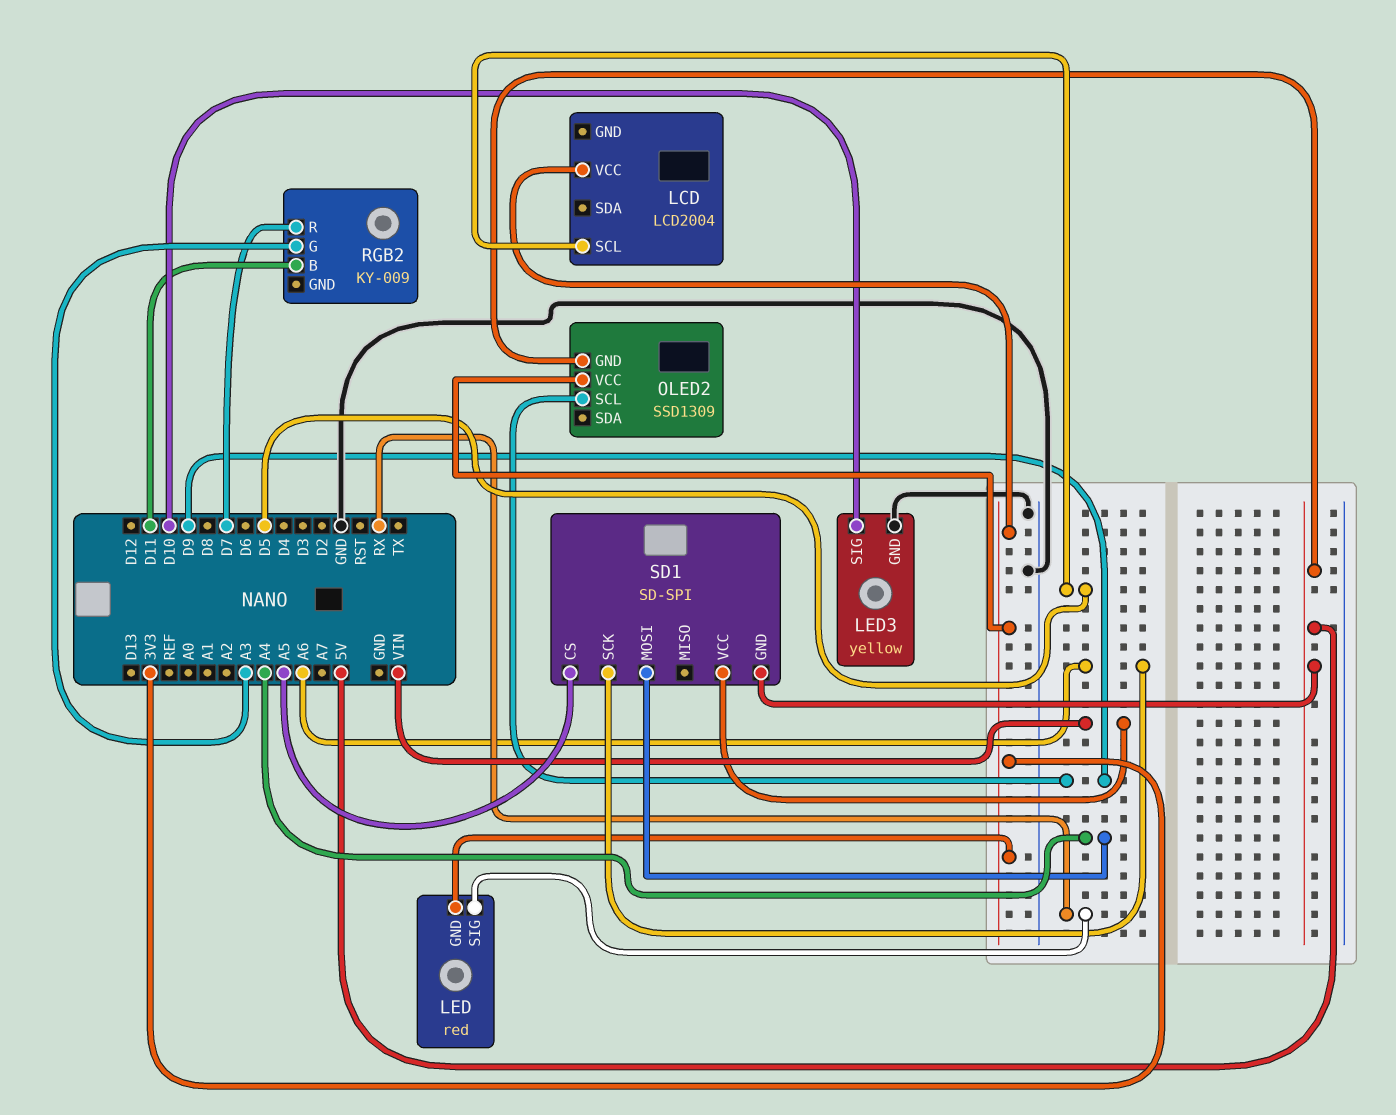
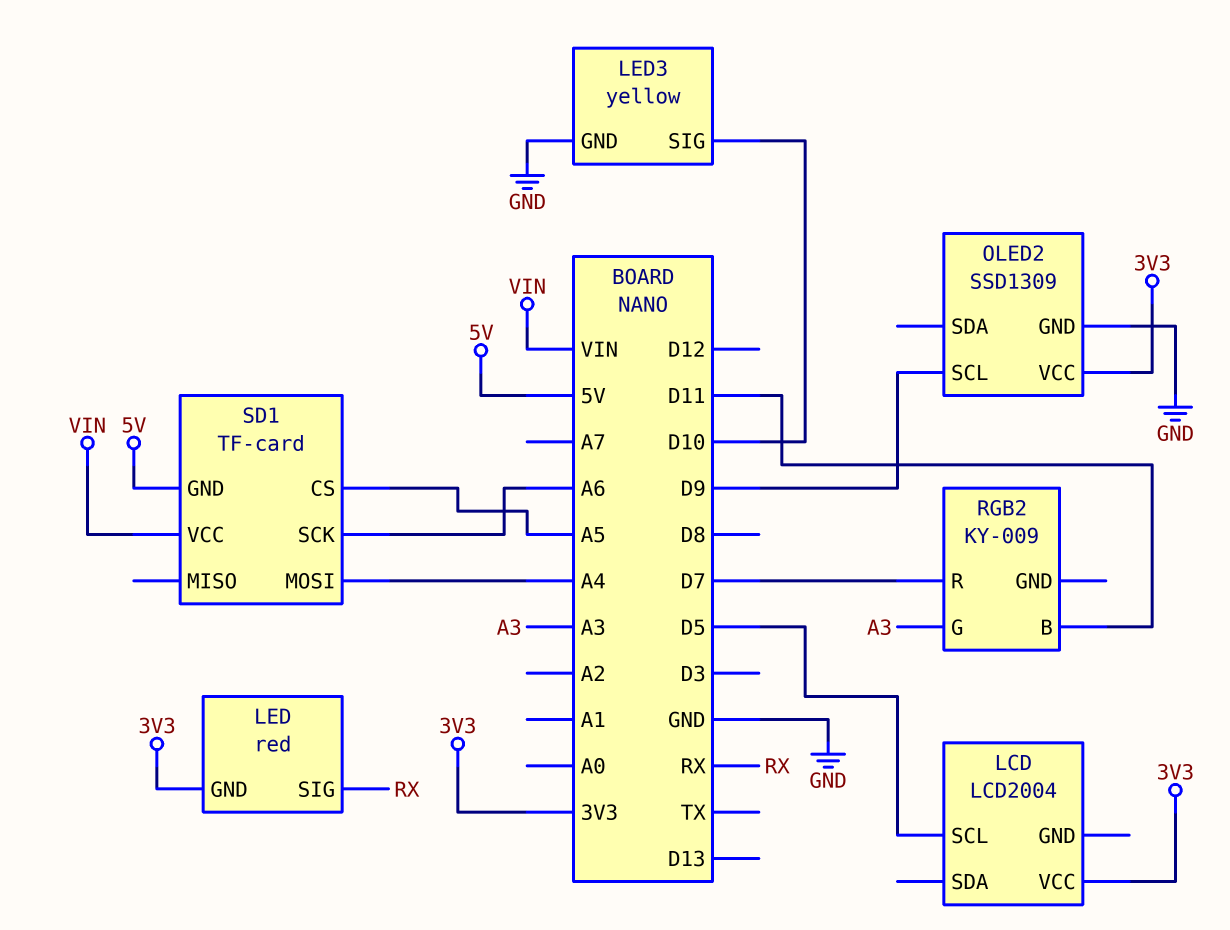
OLED2 pin GND: 5V -> GND
SD1: SD-SPI -> TF-card

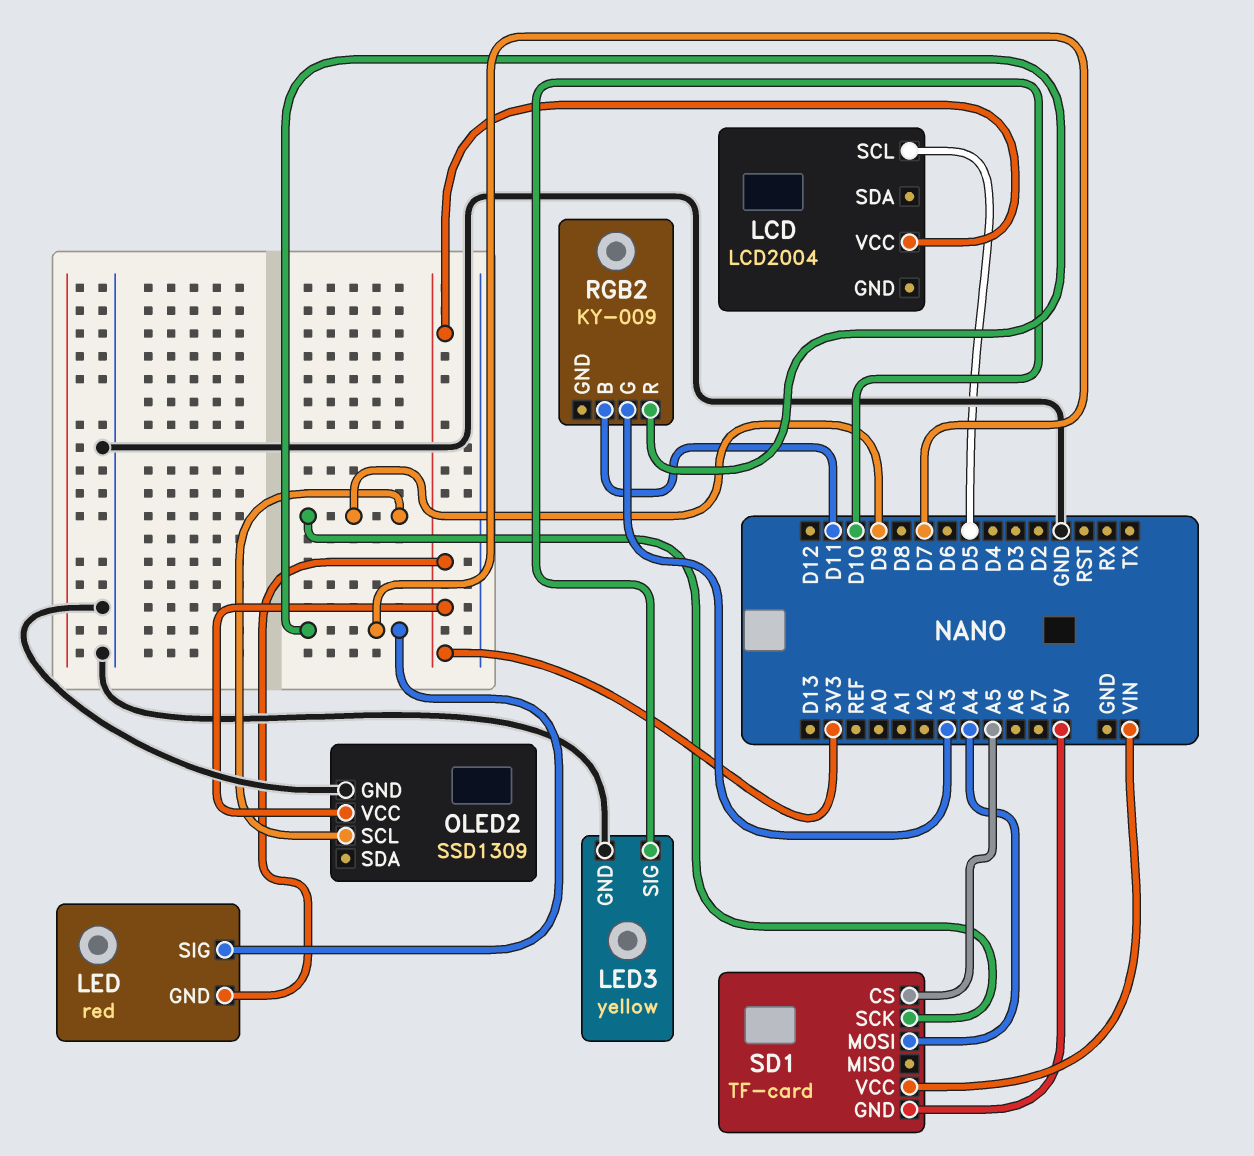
LED pin SIG: RX -> D7
SD1 pin SCK: A6 -> D9

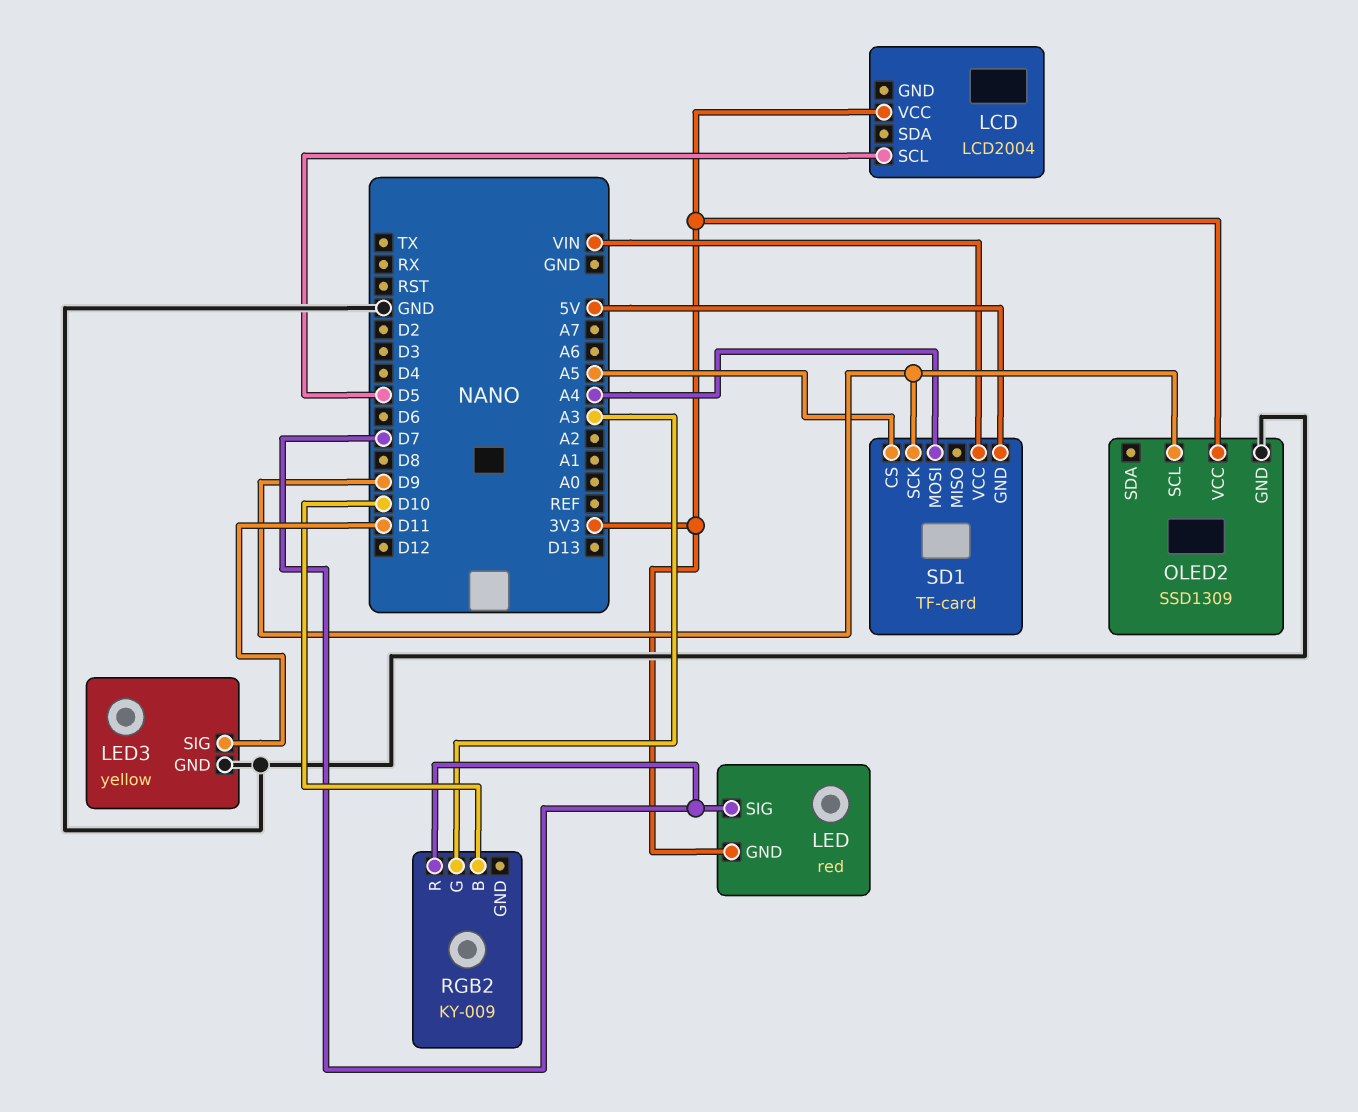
LED3 pin SIG: D10 -> D11
RGB2 pin B: D11 -> D10

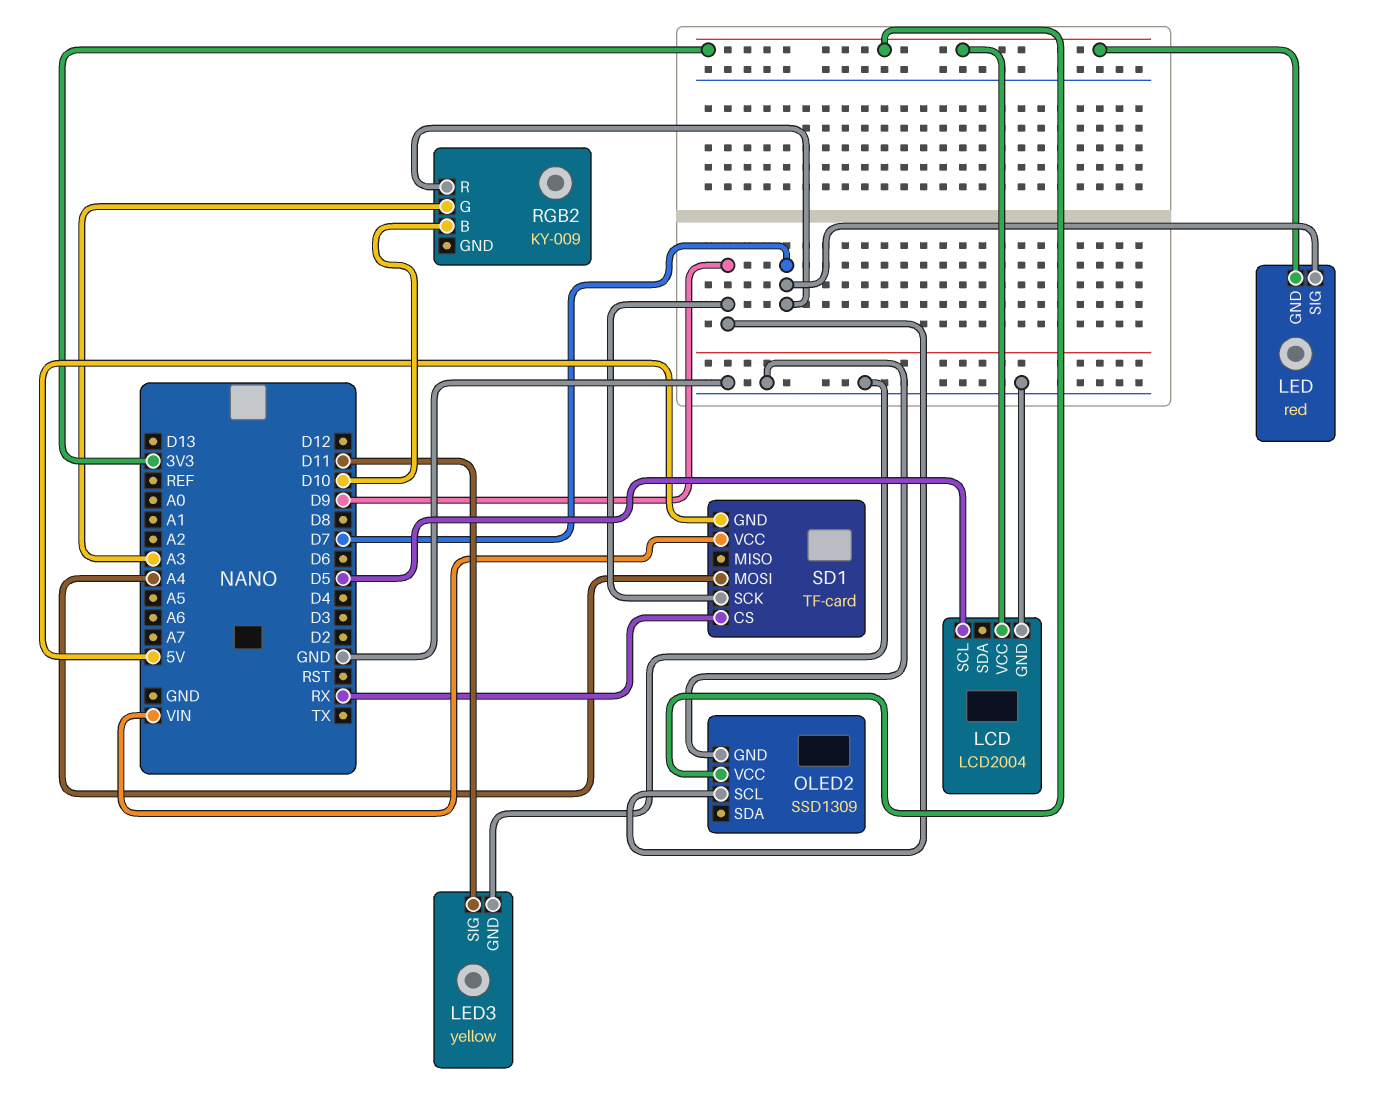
LCD pin GND: none -> GND
SD1 pin CS: A5 -> RX

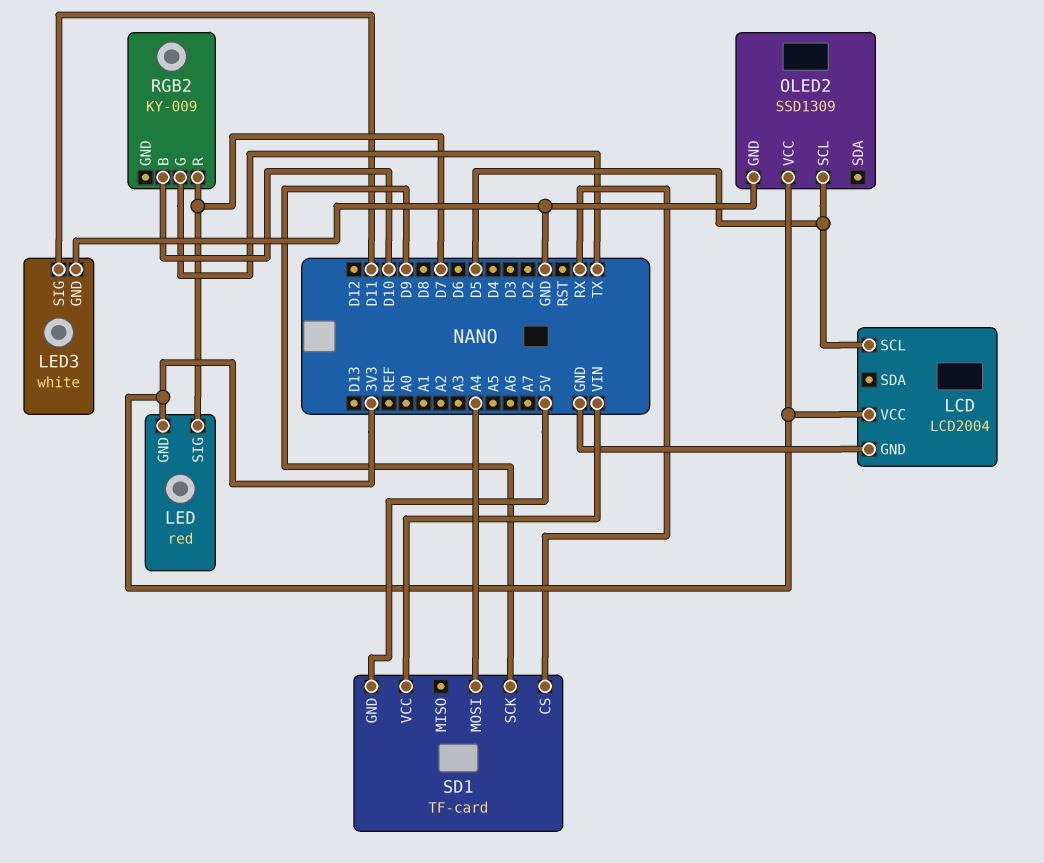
LED3: yellow -> white
OLED2 pin SCL: D9 -> D5
RGB2 pin G: A3 -> TX

